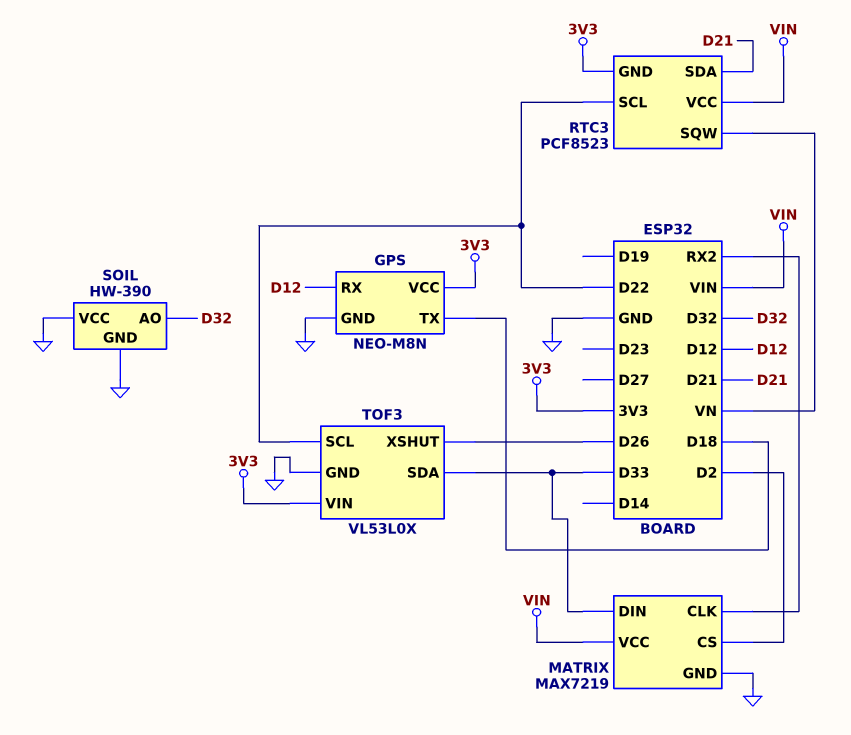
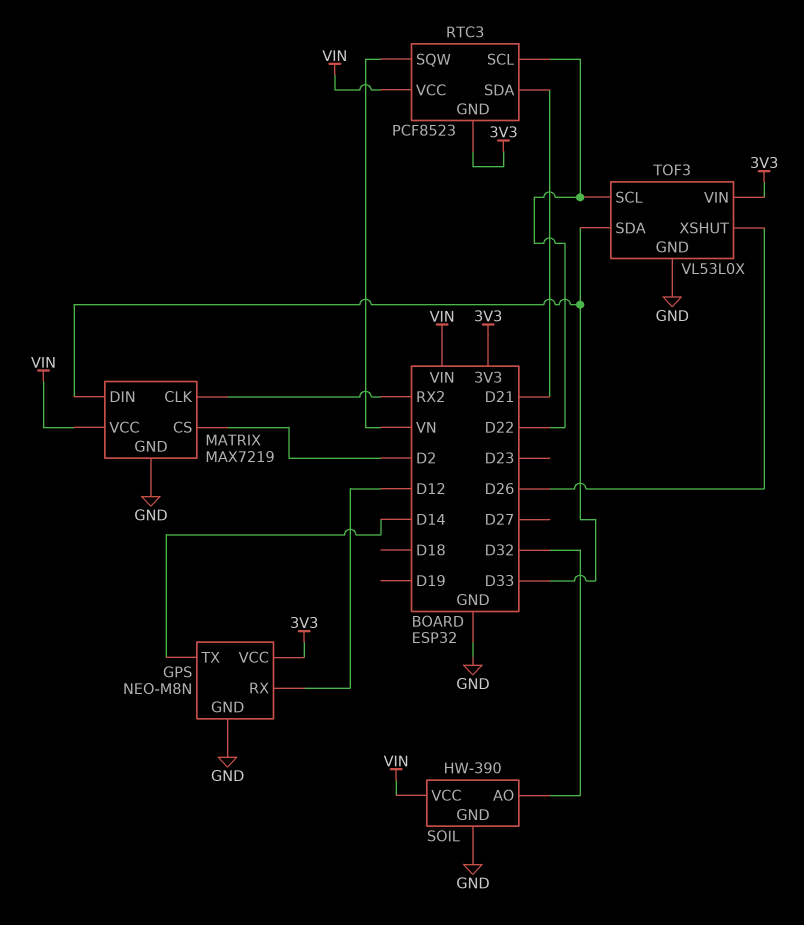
GPS pin TX: D18 -> D14
SOIL pin VCC: GND -> VIN

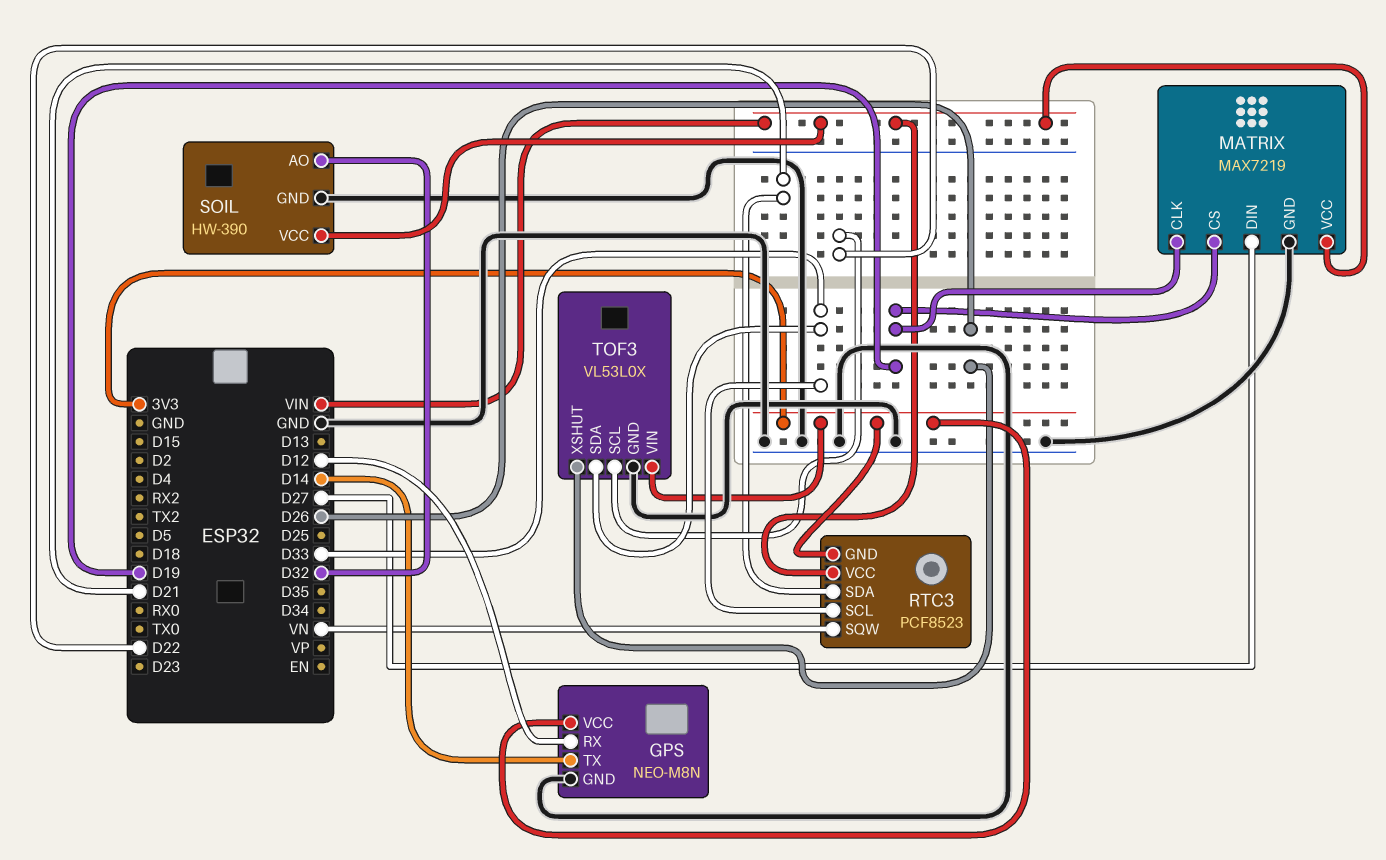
MATRIX pin CLK: RX2 -> D19
MATRIX pin CS: D2 -> D19
MATRIX pin DIN: D33 -> D27
RTC3 pin SCL: D22 -> D33

